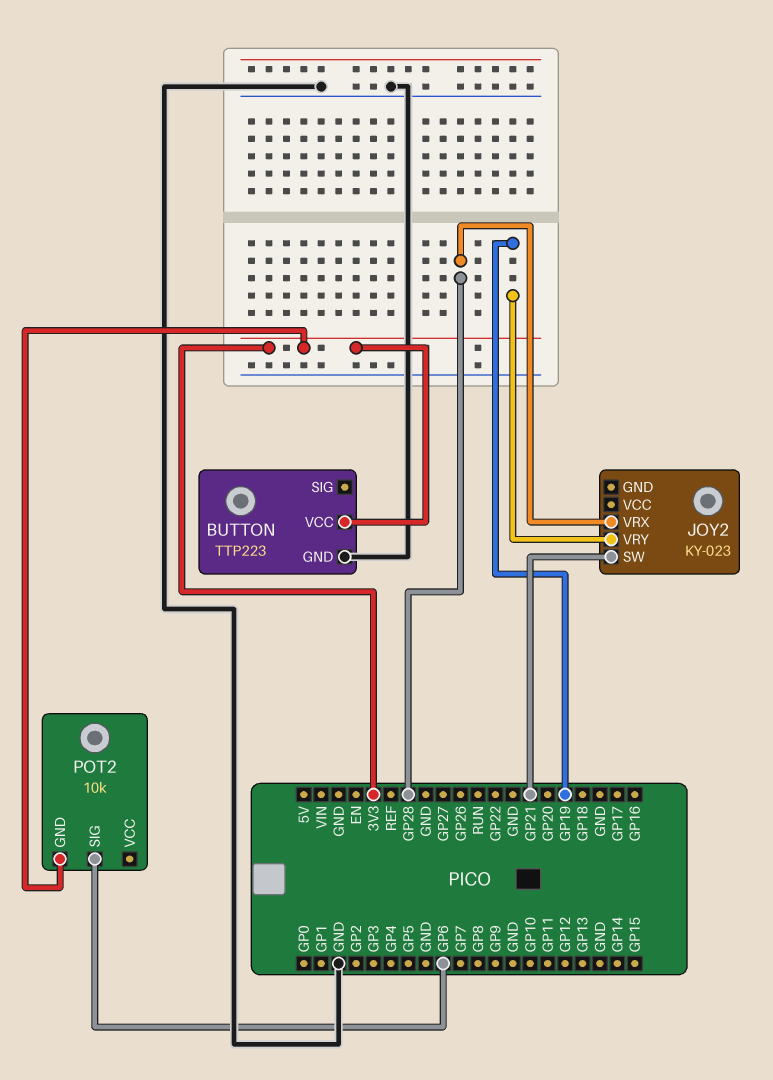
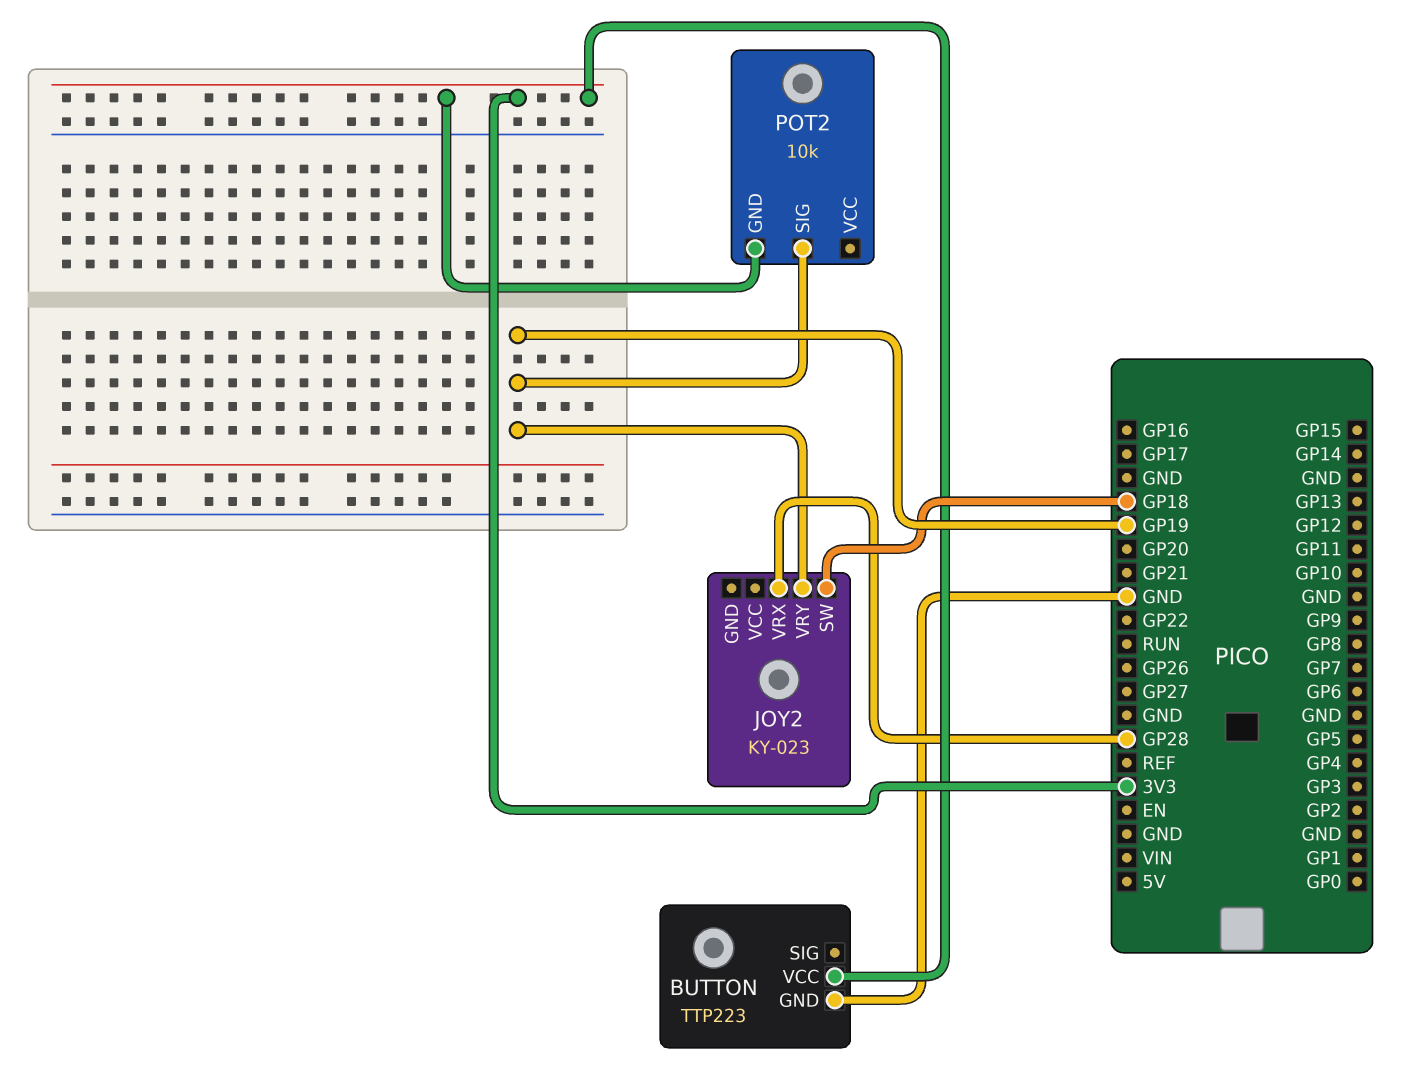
JOY2 pin SW: GP21 -> GP18
POT2 pin SIG: GP6 -> GP19

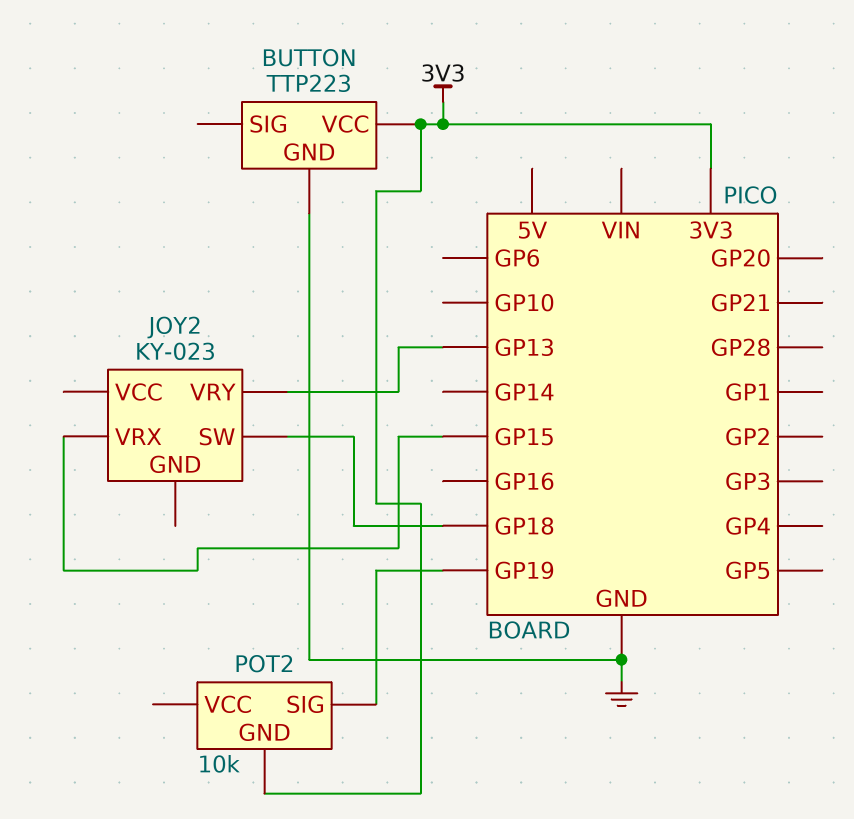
JOY2 pin VRX: GP28 -> GP15
JOY2 pin VRY: GP19 -> GP13

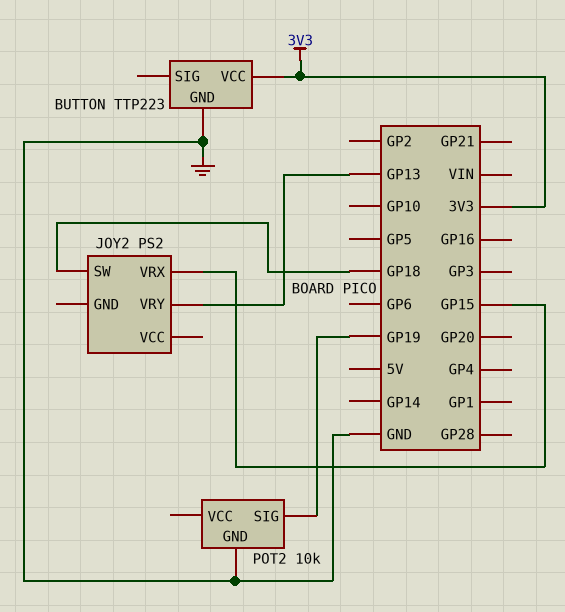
JOY2: KY-023 -> PS2
POT2 pin GND: 3V3 -> GND

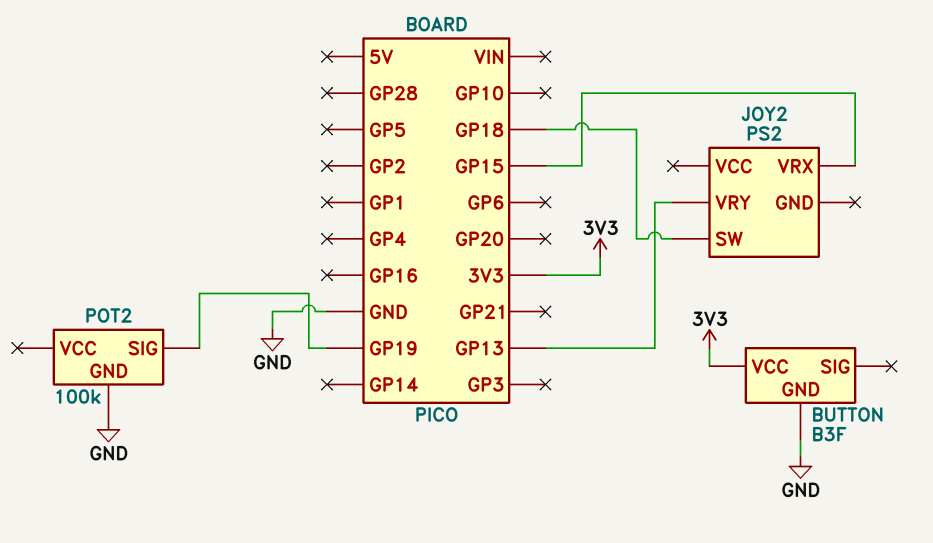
BUTTON: TTP223 -> B3F
POT2: 10k -> 100k

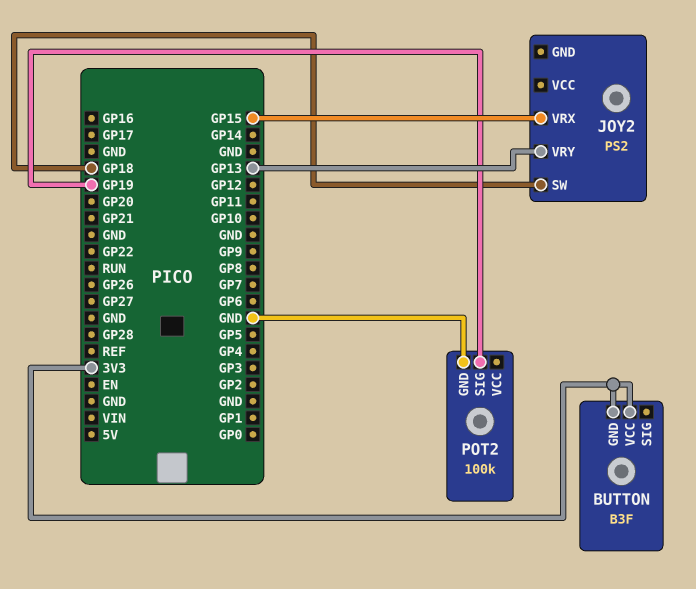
BUTTON pin GND: GND -> 3V3

